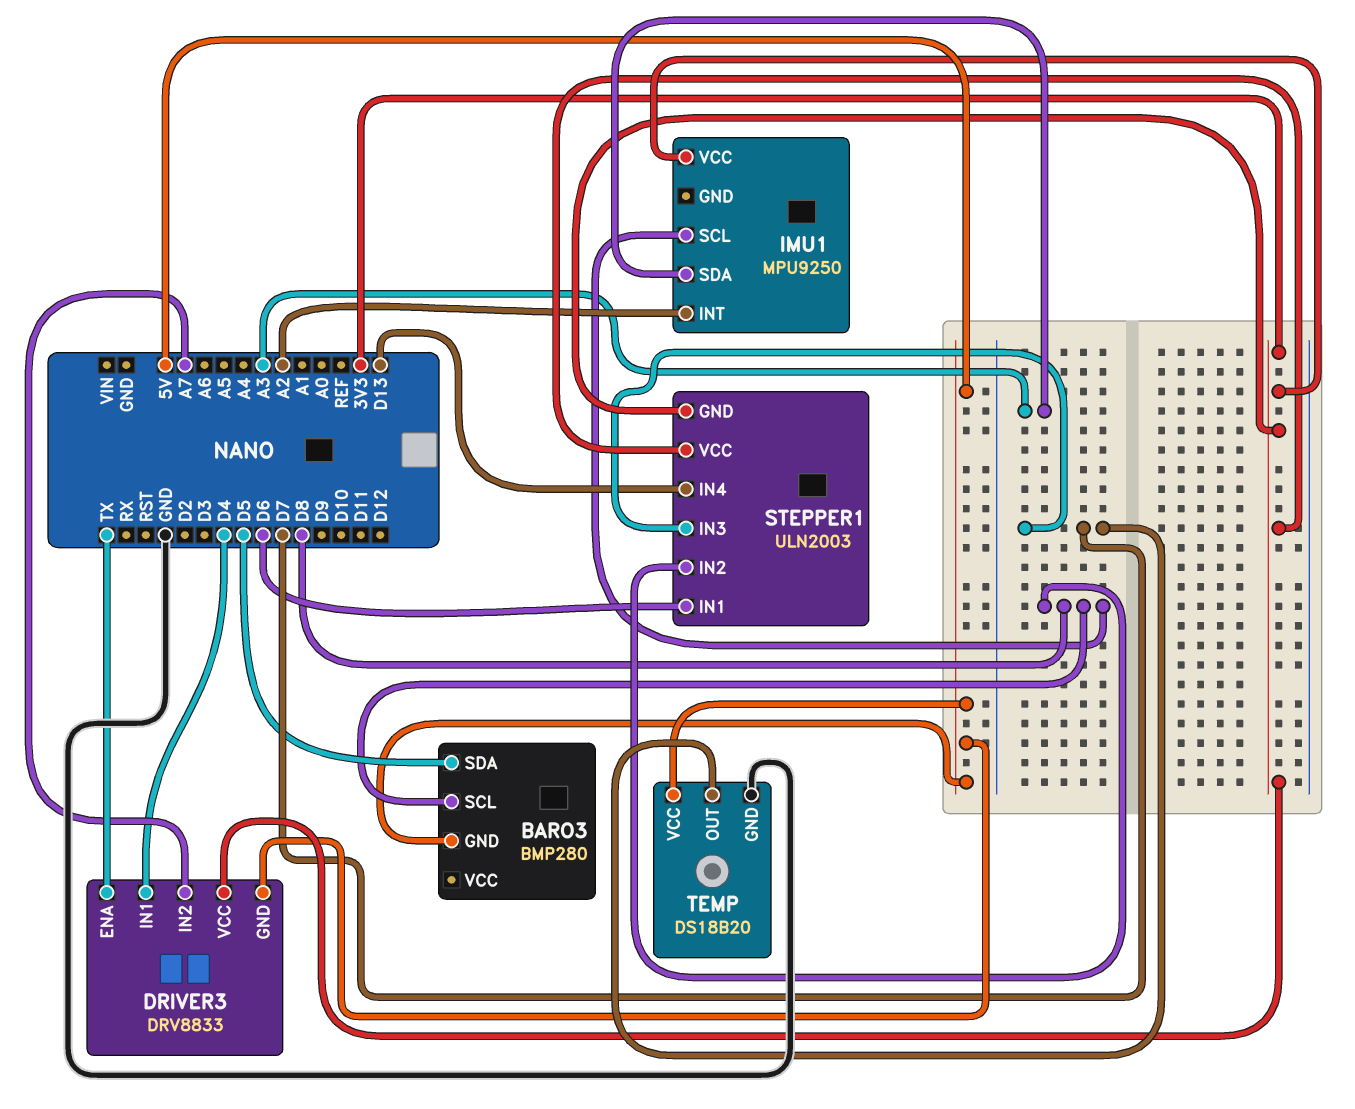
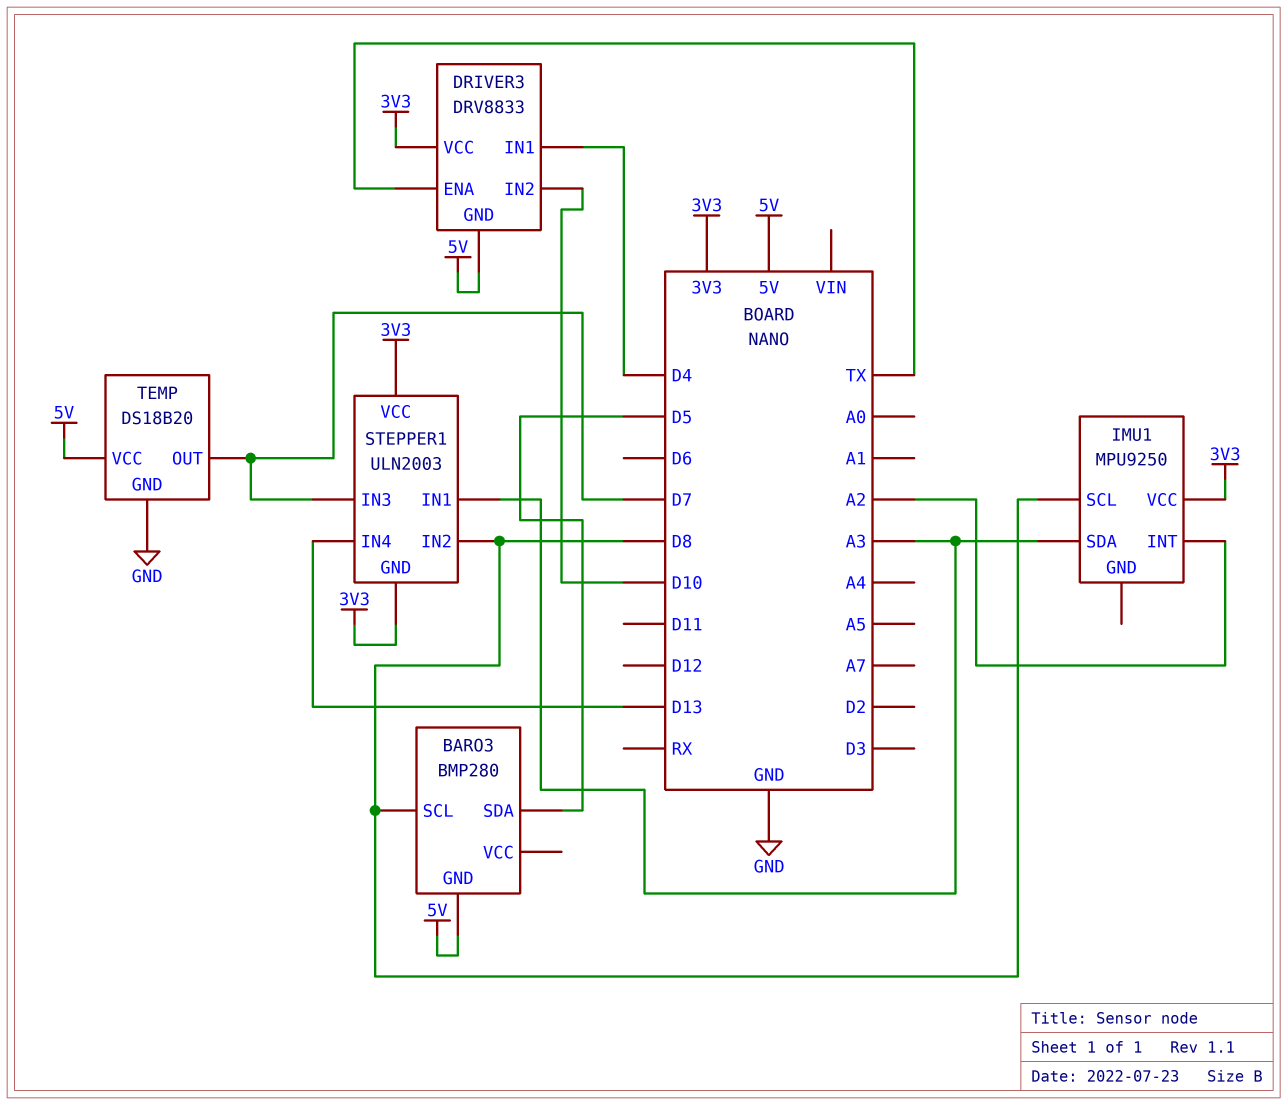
DRIVER3 pin IN2: A7 -> D10
STEPPER1 pin IN1: D6 -> A3

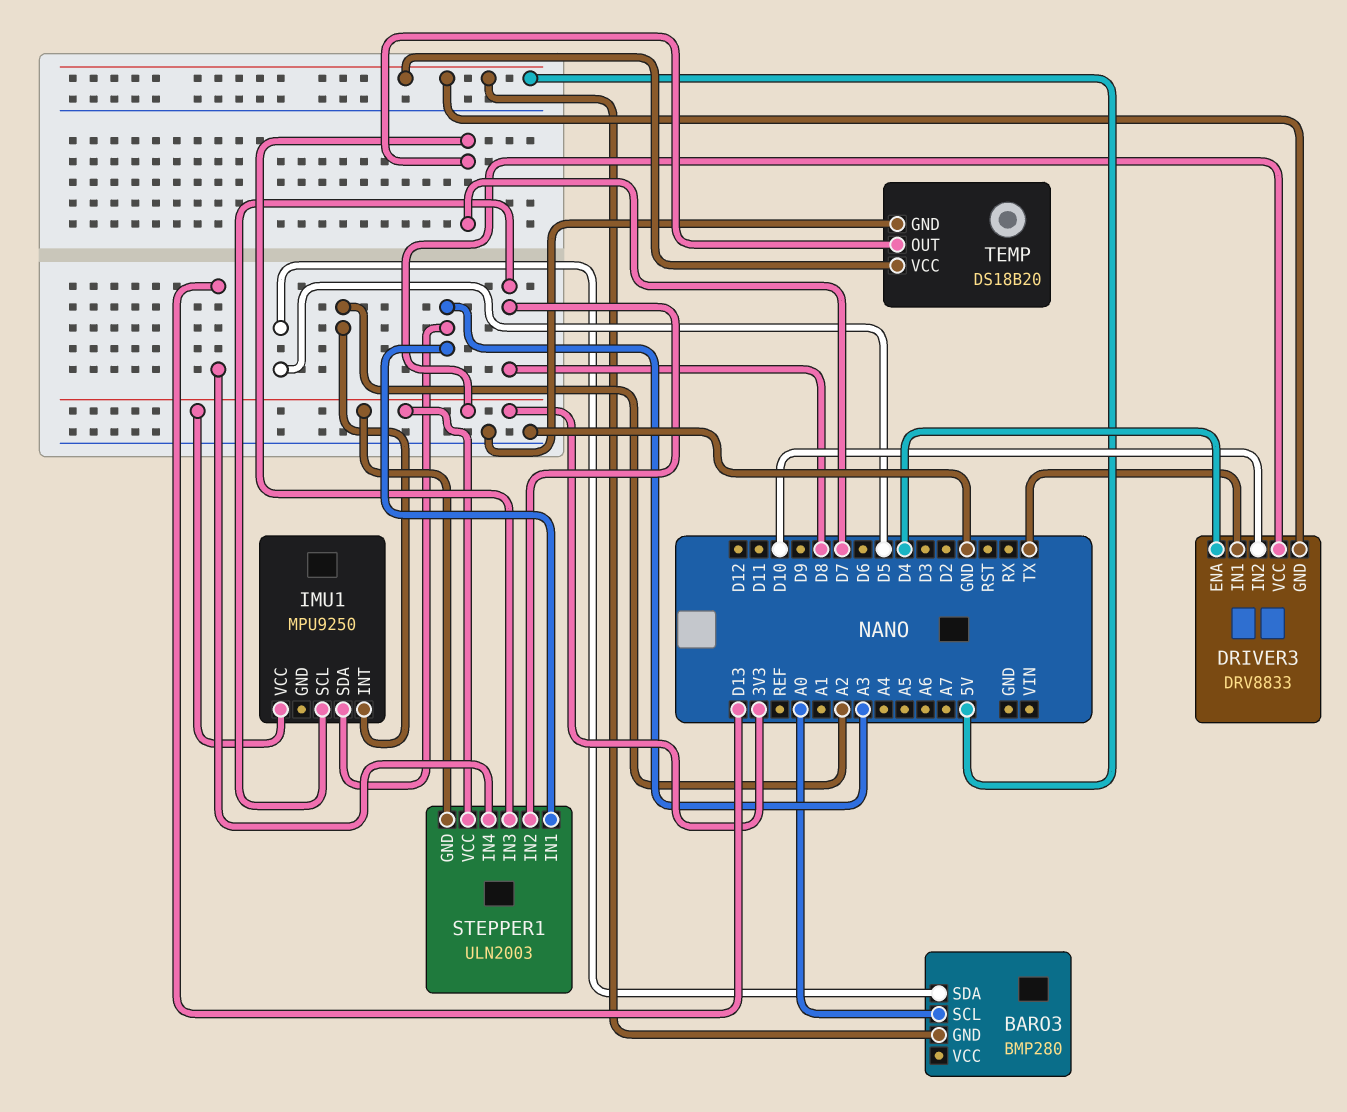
BARO3 pin SCL: D8 -> A0
DRIVER3 pin ENA: TX -> D4
DRIVER3 pin IN1: D4 -> TX

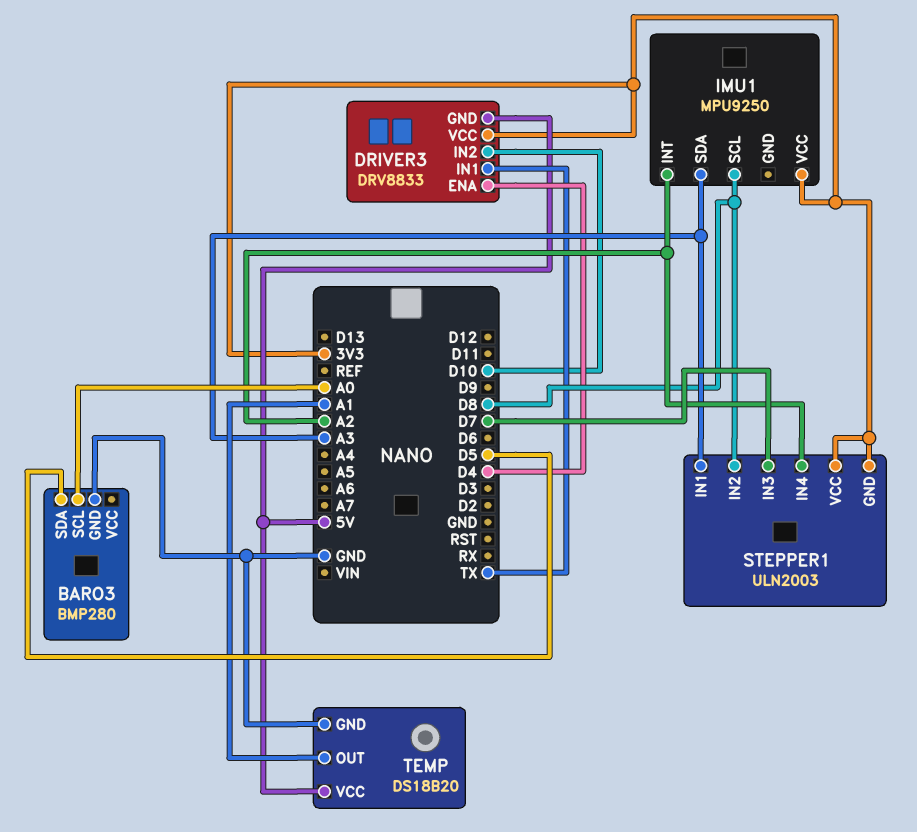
BARO3 pin GND: 5V -> GND
STEPPER1 pin IN4: D13 -> A2
TEMP pin OUT: D7 -> A1

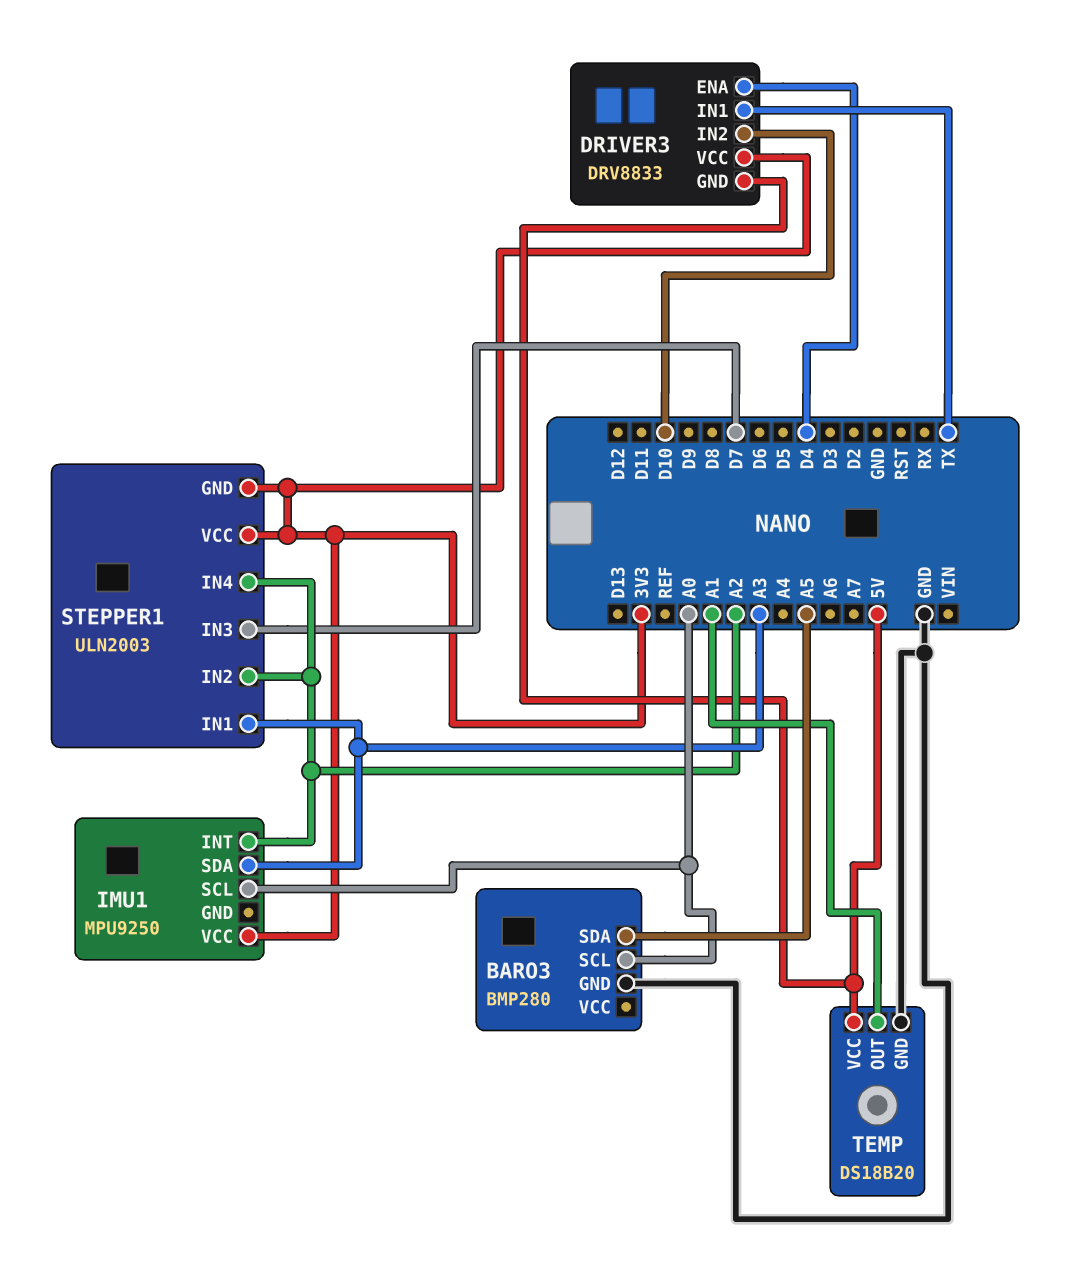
BARO3 pin SDA: D5 -> A5
IMU1 pin SCL: D8 -> A0
STEPPER1 pin IN2: D8 -> A2

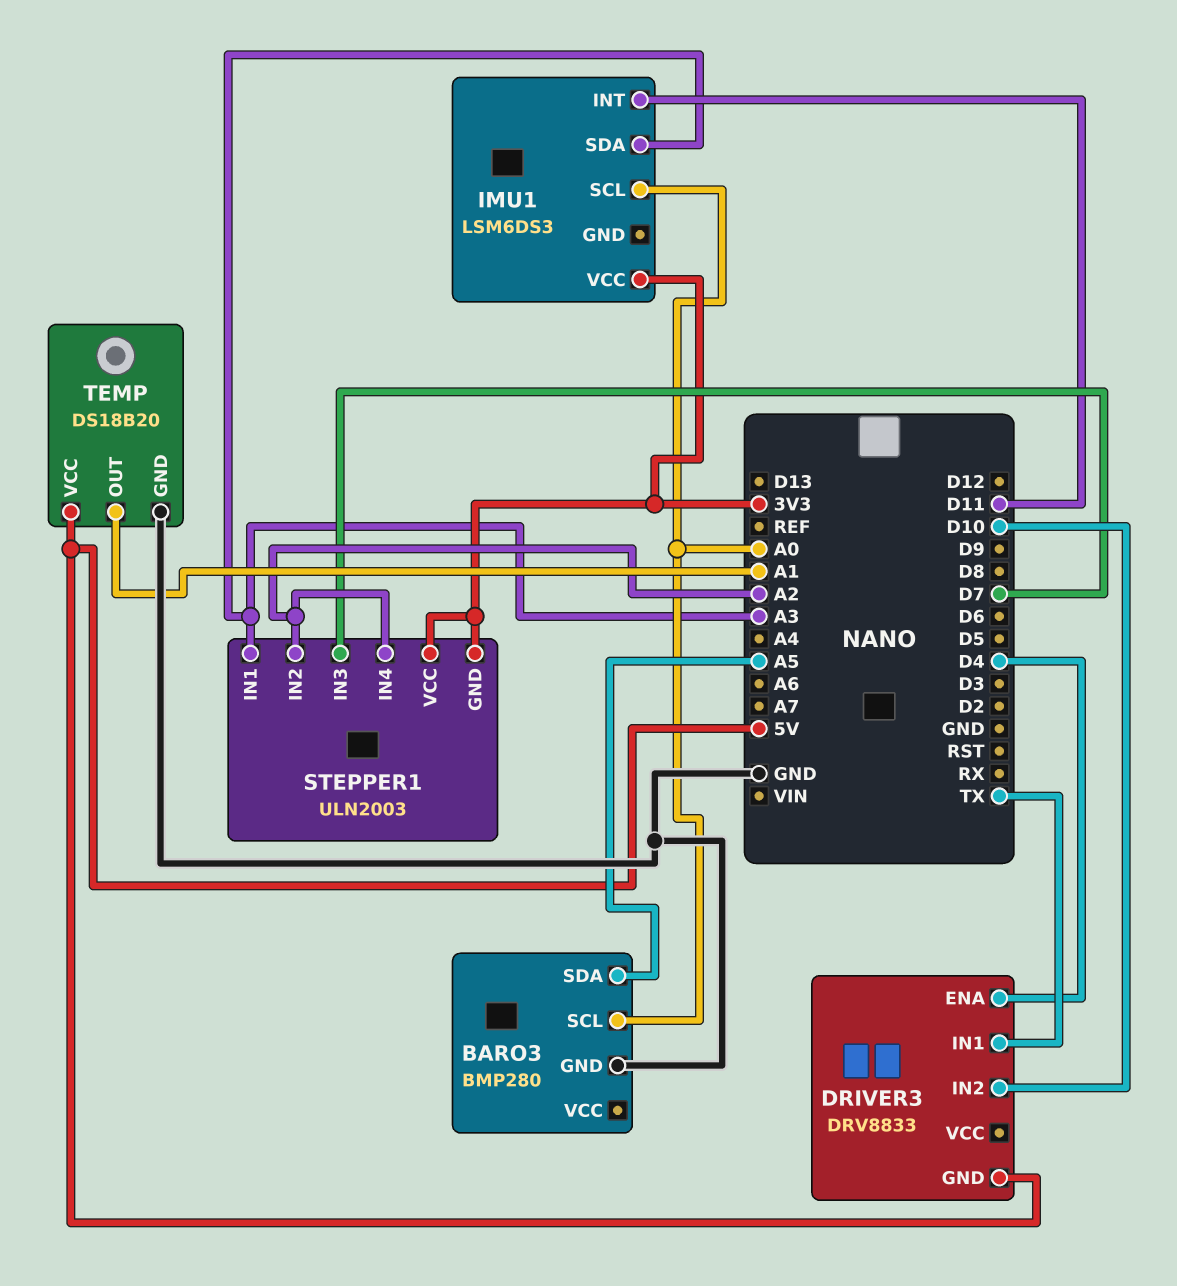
DRIVER3 pin VCC: 3V3 -> none
IMU1: MPU9250 -> LSM6DS3
IMU1 pin INT: A2 -> D11

